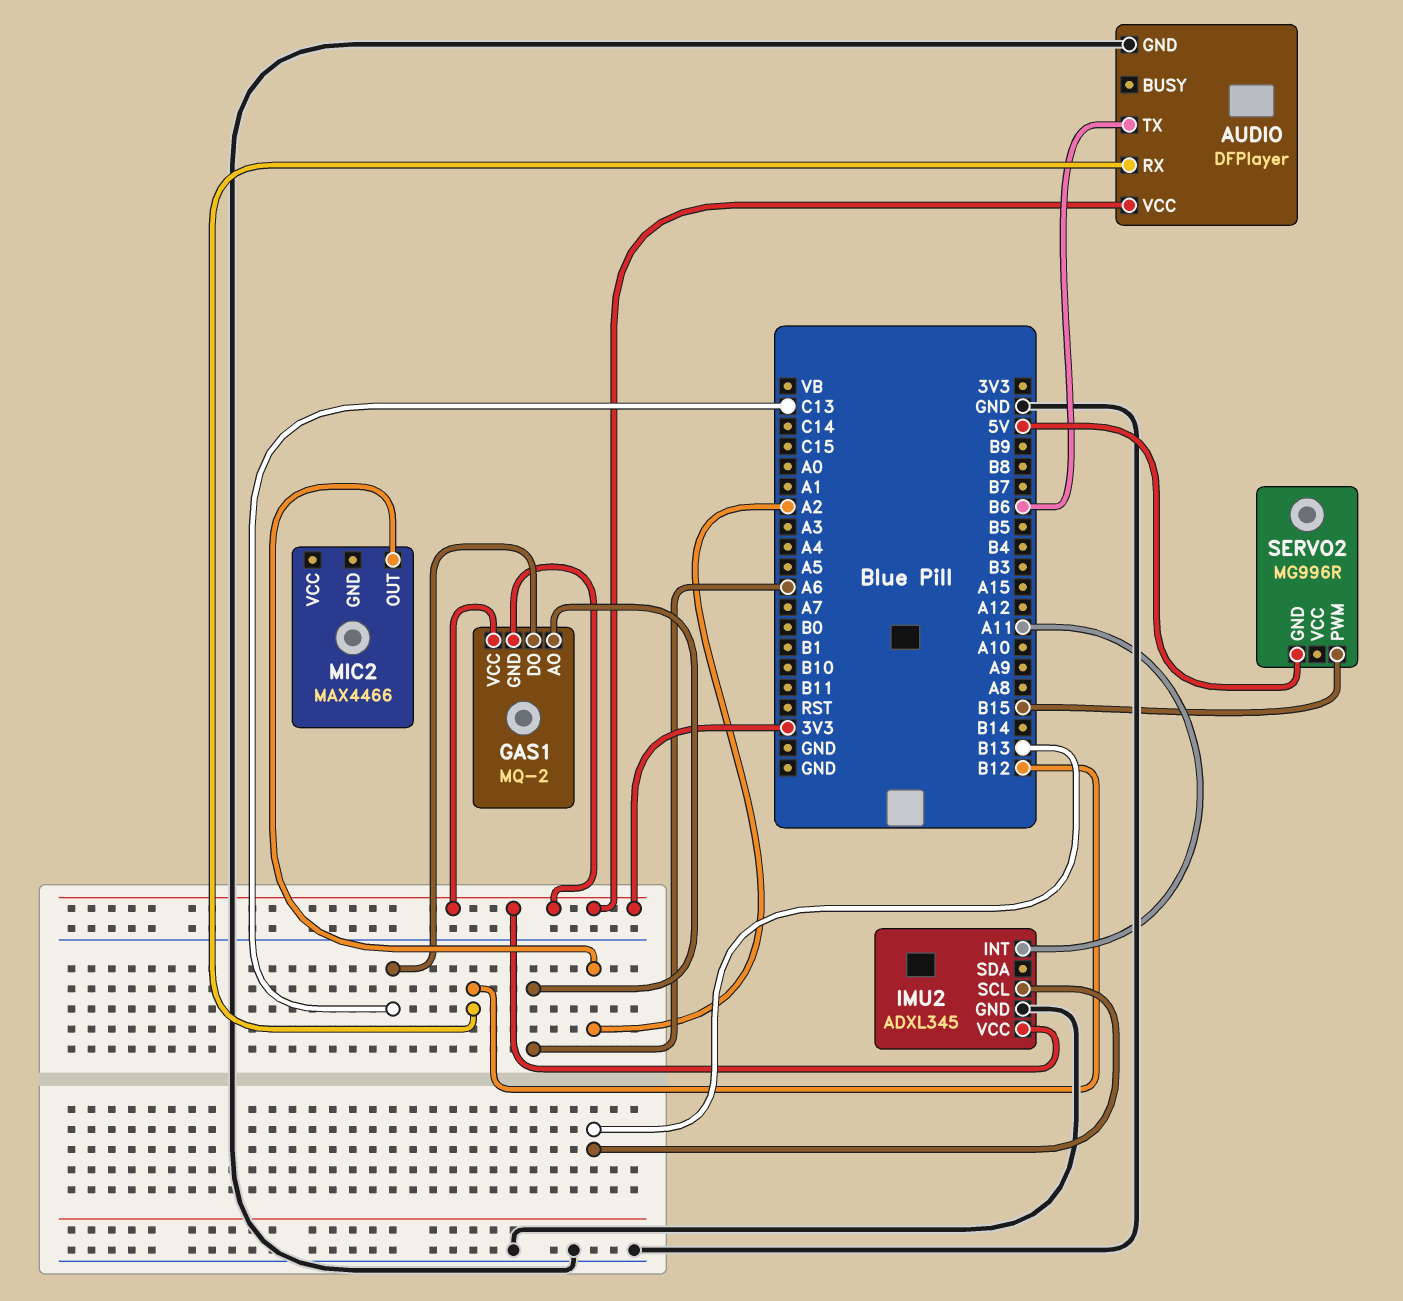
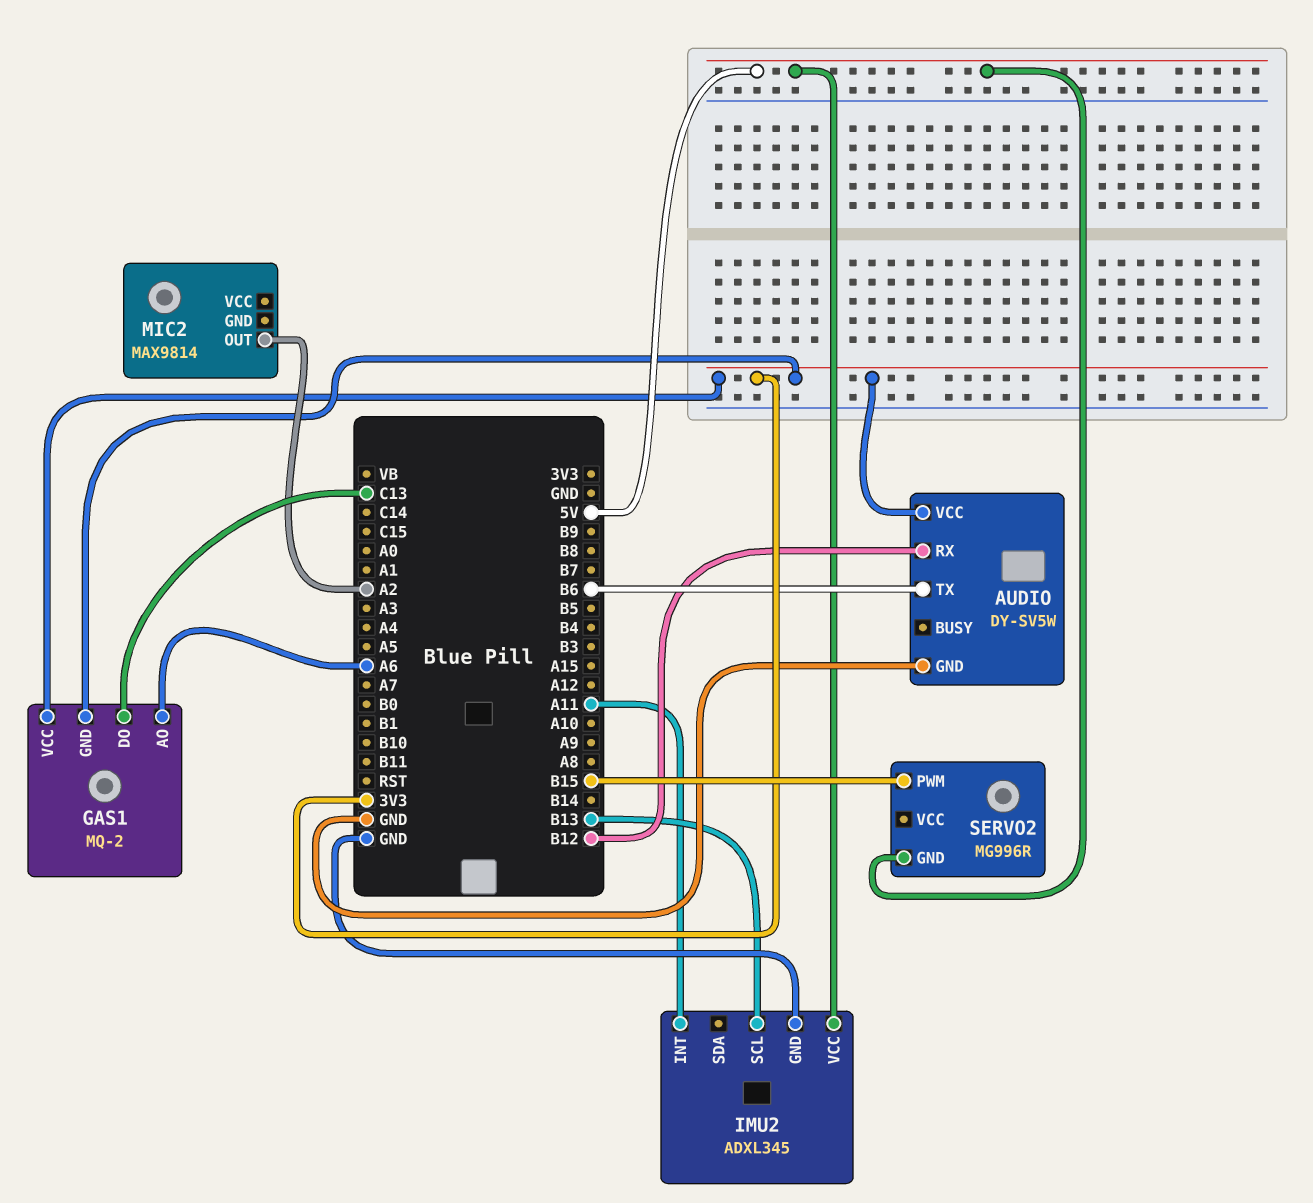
AUDIO: DFPlayer -> DY-SV5W
IMU2 pin VCC: 3V3 -> 5V
MIC2: MAX4466 -> MAX9814

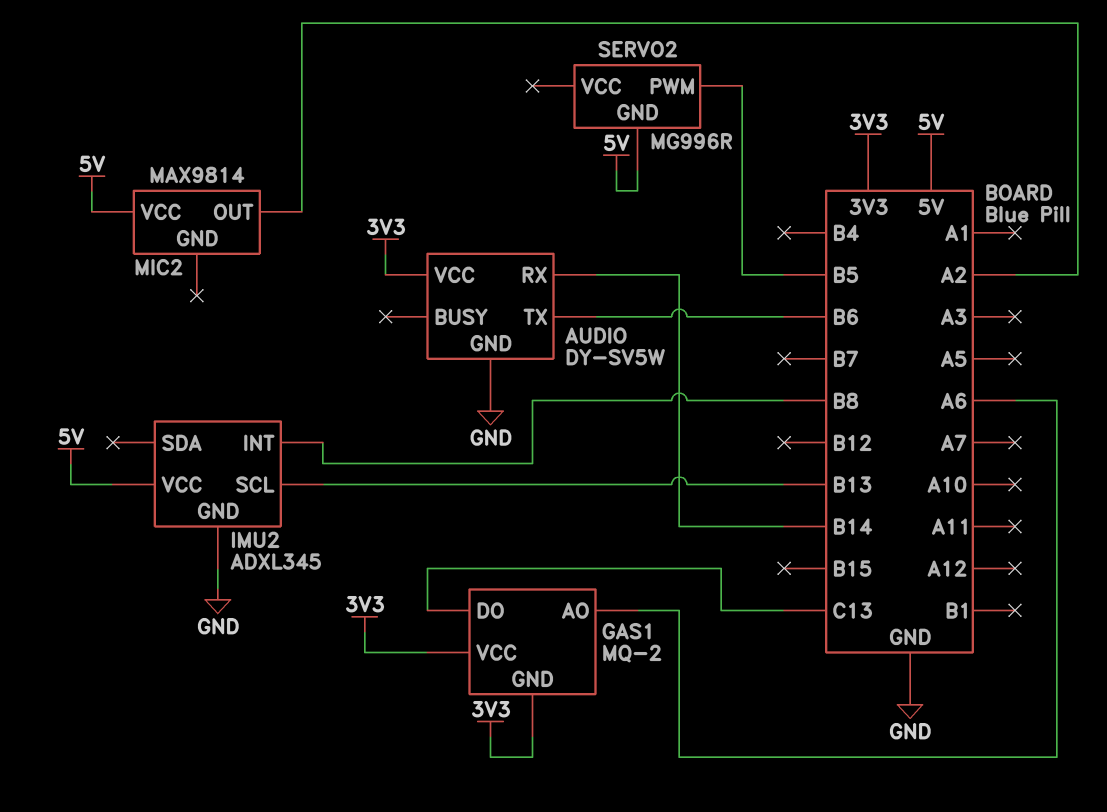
AUDIO pin RX: B12 -> B14
IMU2 pin INT: A11 -> B8
MIC2 pin VCC: none -> 5V
SERVO2 pin PWM: B15 -> B5

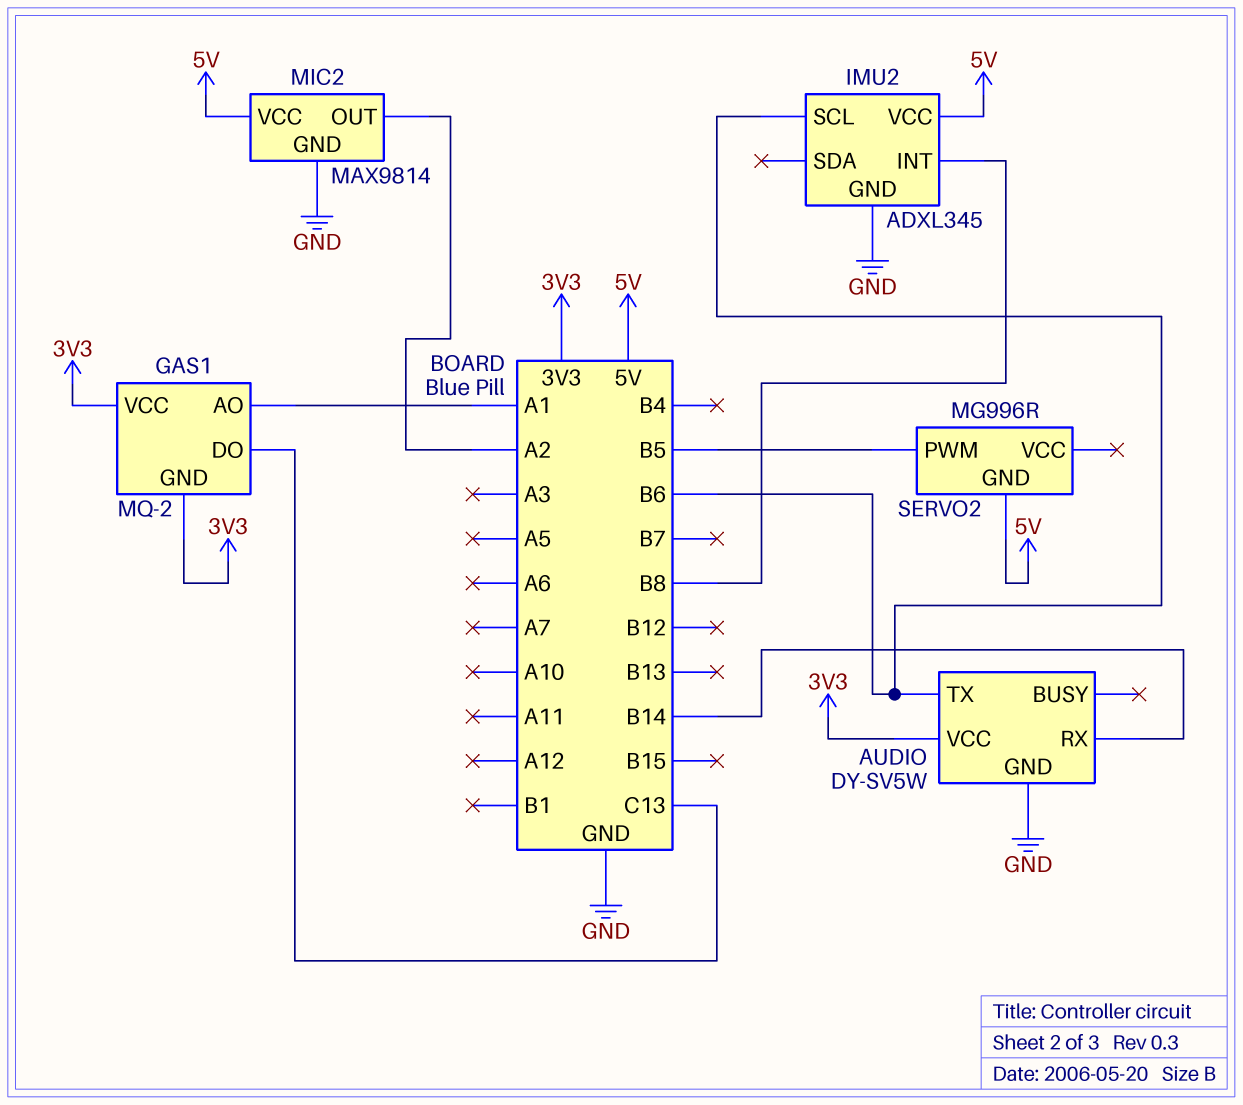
GAS1 pin AO: A6 -> A1
IMU2 pin SCL: B13 -> B6
MIC2 pin GND: none -> GND

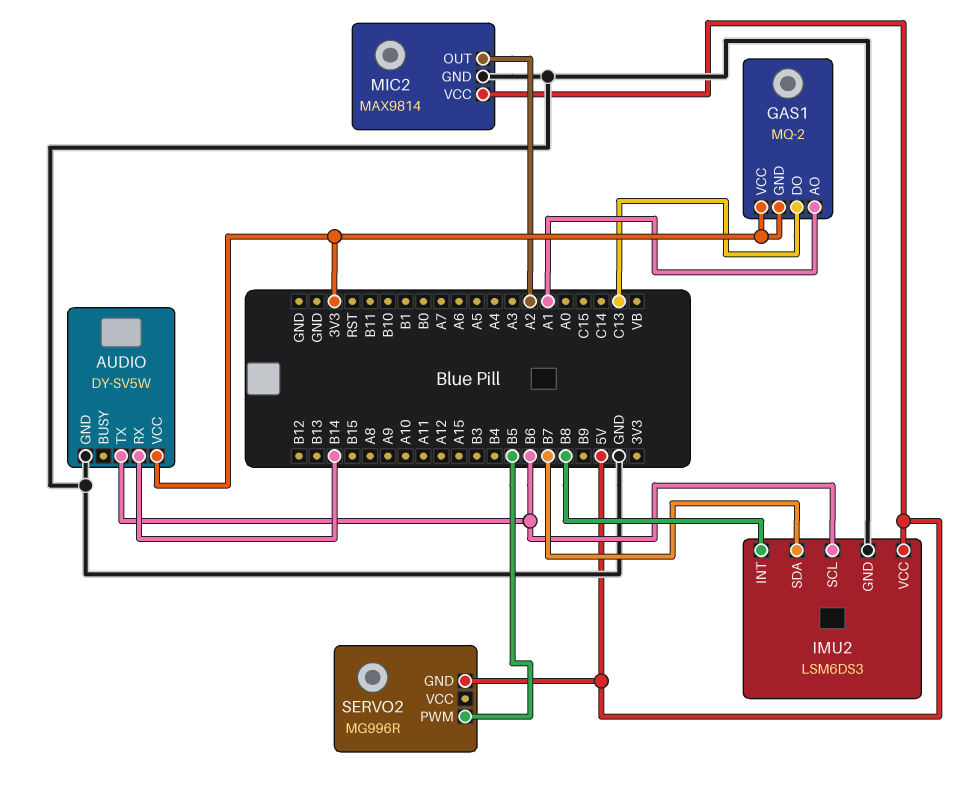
IMU2: ADXL345 -> LSM6DS3
IMU2 pin SDA: none -> B7

